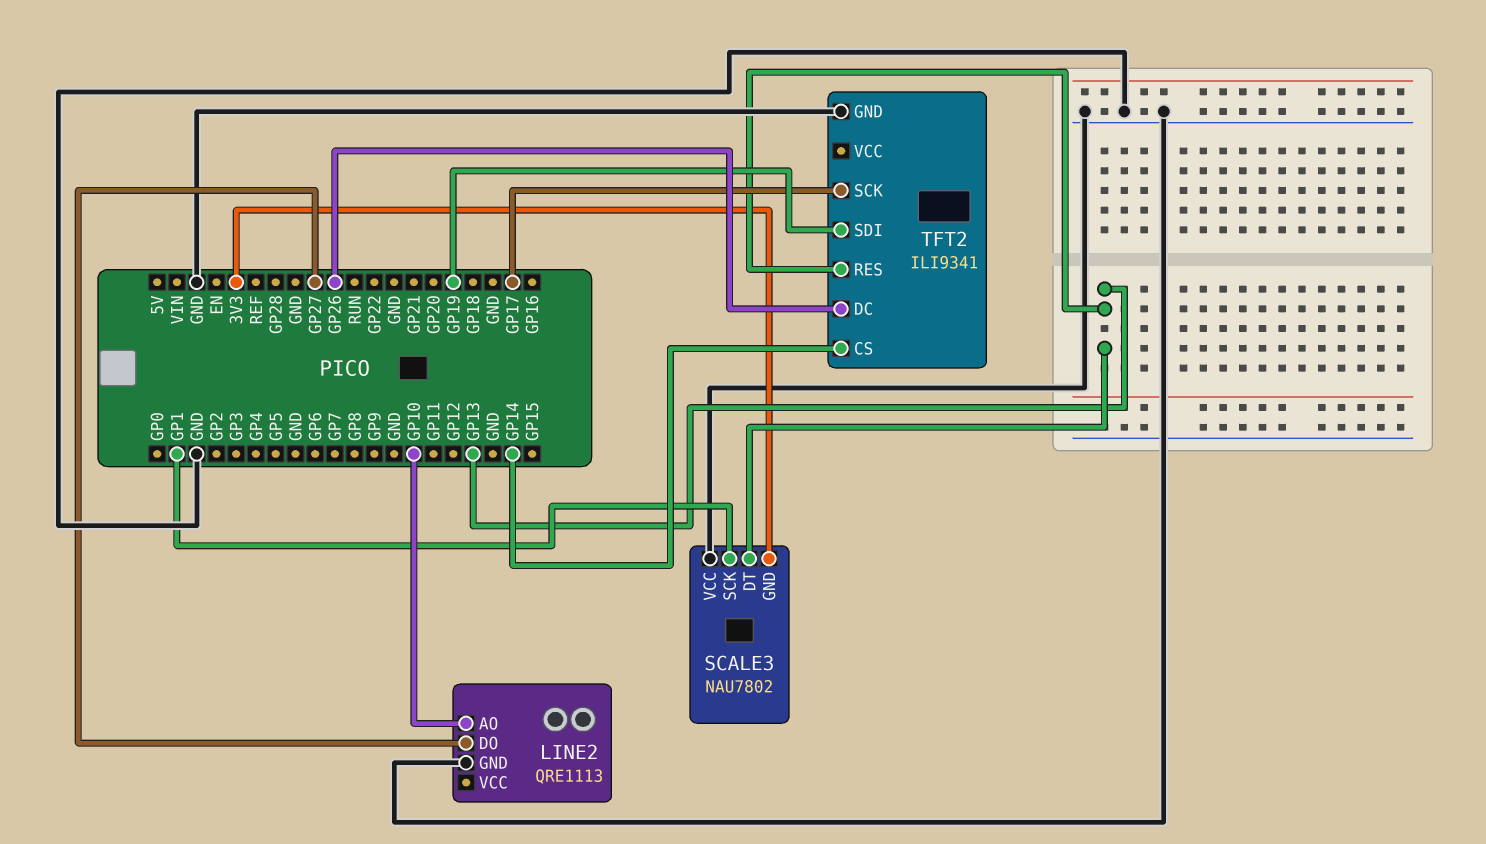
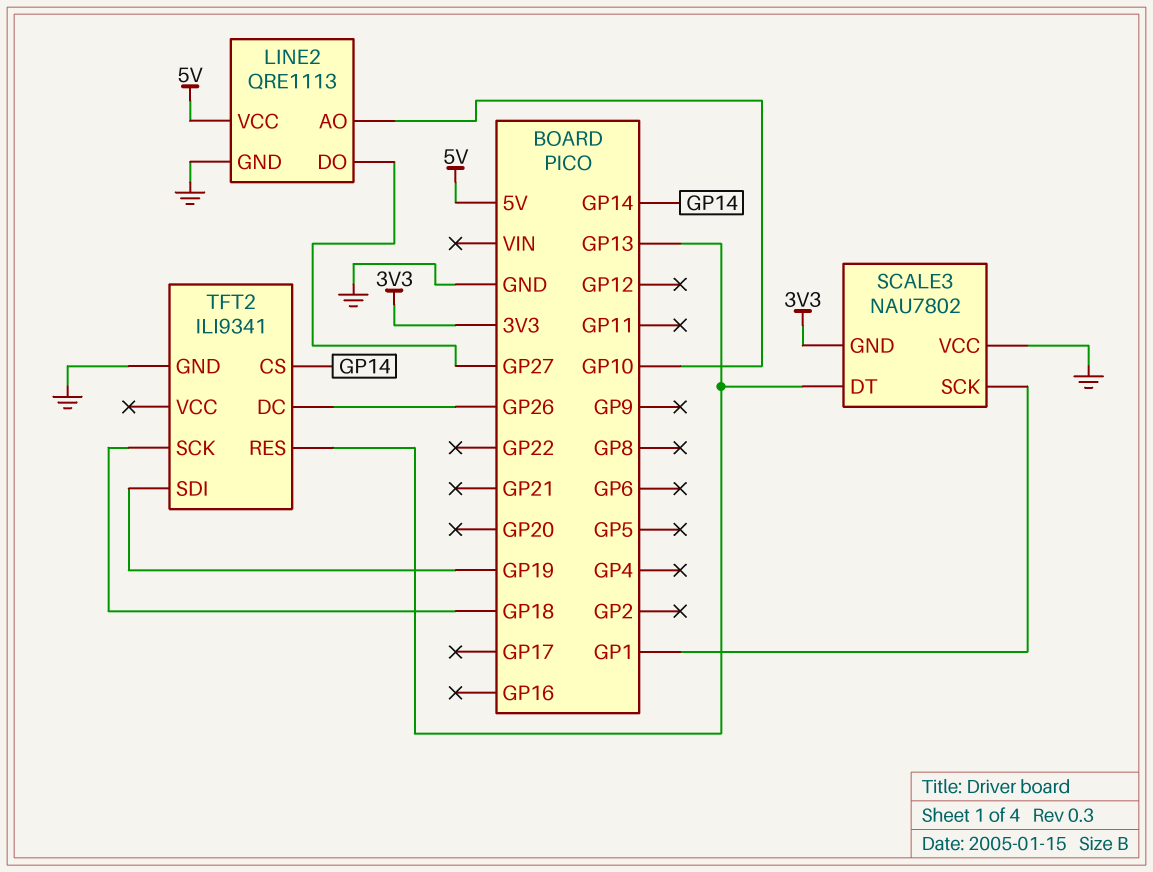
LINE2 pin VCC: none -> 5V
TFT2 pin SCK: GP17 -> GP18

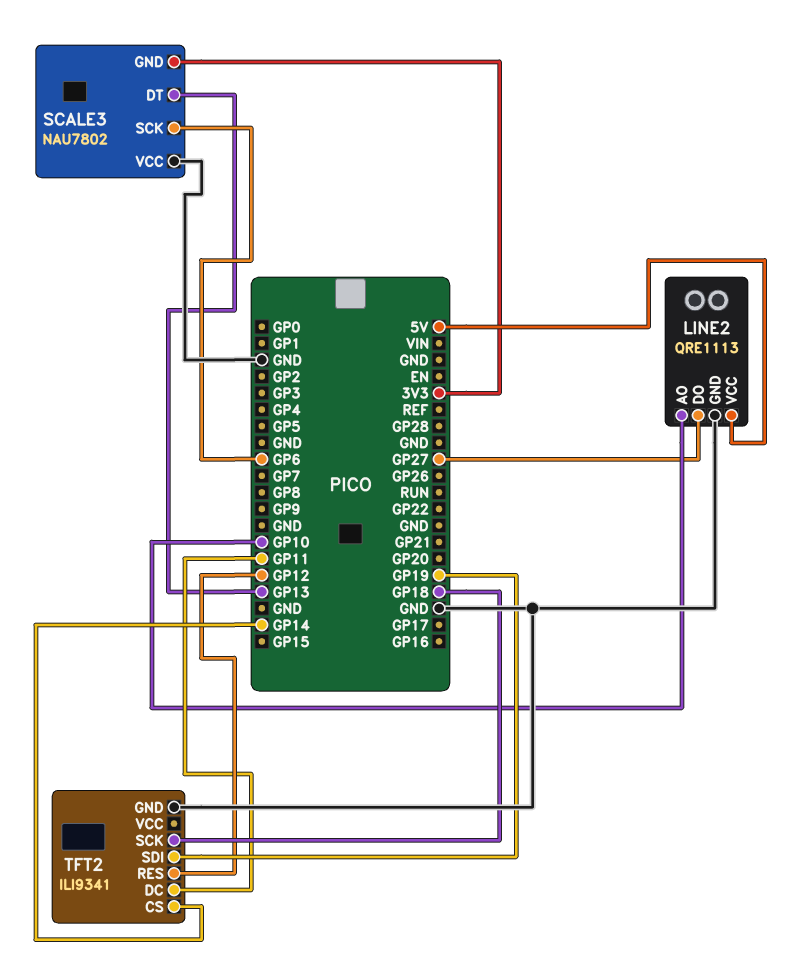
SCALE3 pin SCK: GP1 -> GP6
TFT2 pin DC: GP26 -> GP11
TFT2 pin RES: GP13 -> GP12

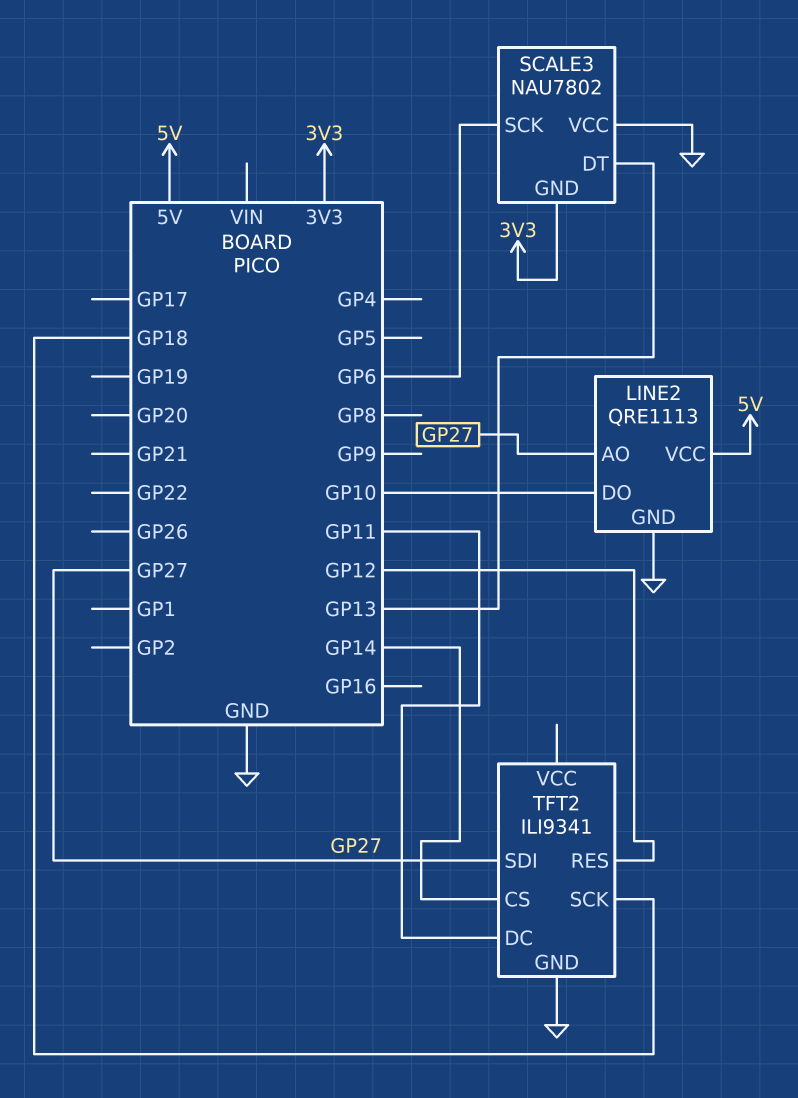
LINE2 pin AO: GP10 -> GP27
LINE2 pin DO: GP27 -> GP10
TFT2 pin SDI: GP19 -> GP27

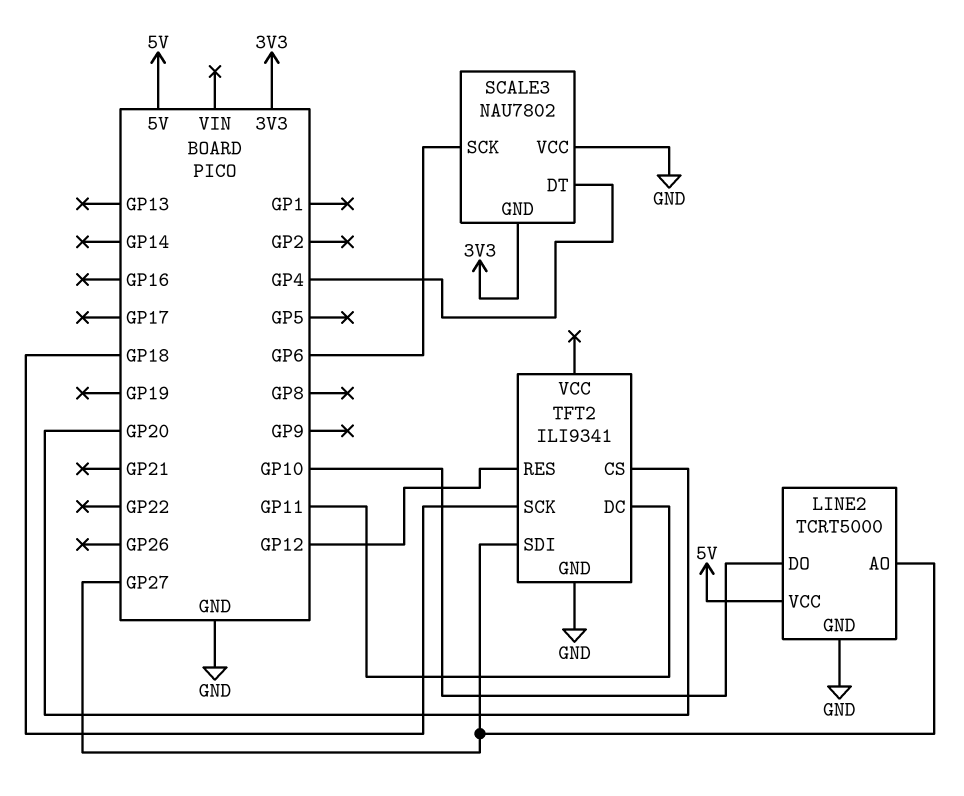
LINE2: QRE1113 -> TCRT5000
SCALE3 pin DT: GP13 -> GP4
TFT2 pin CS: GP14 -> GP20

